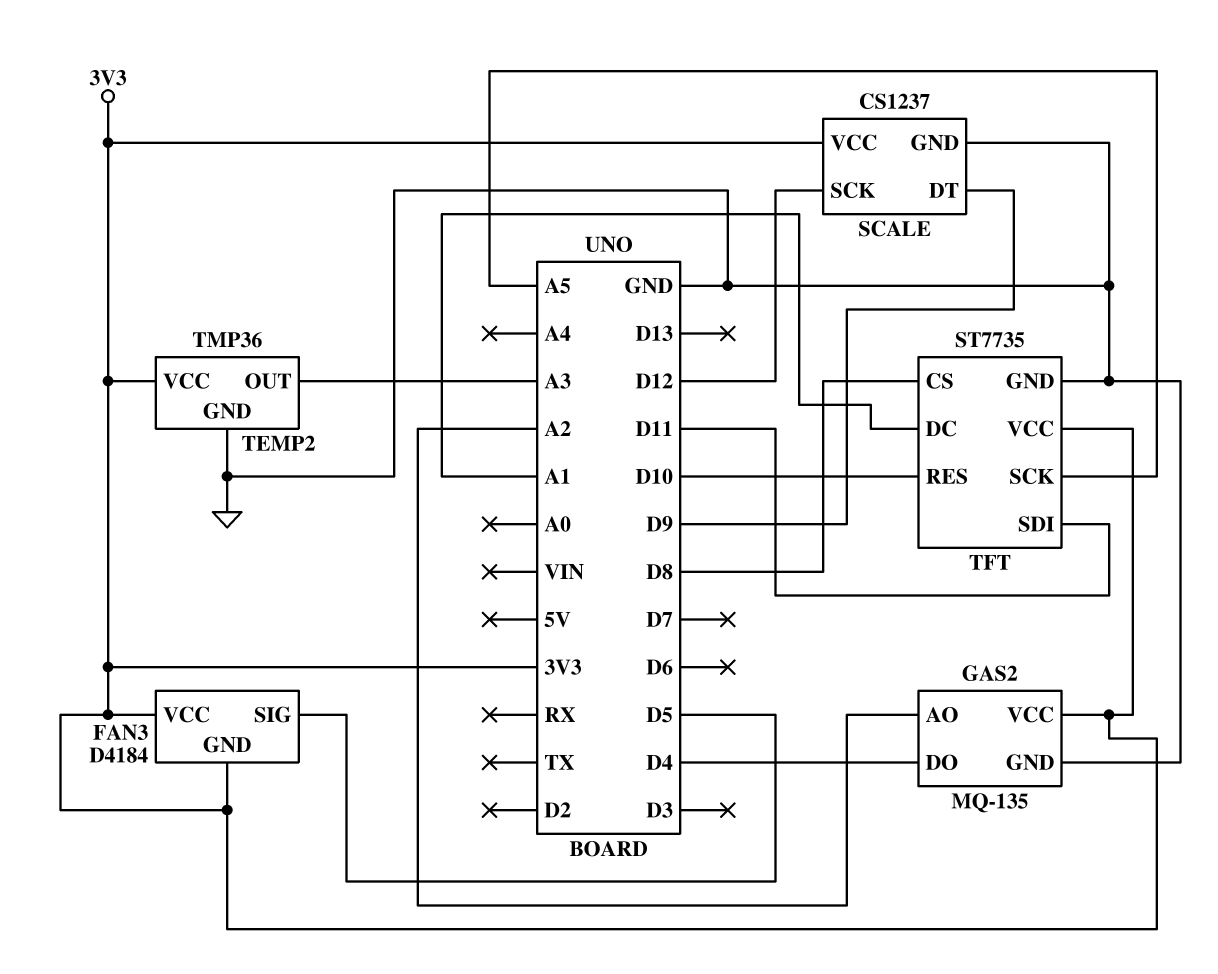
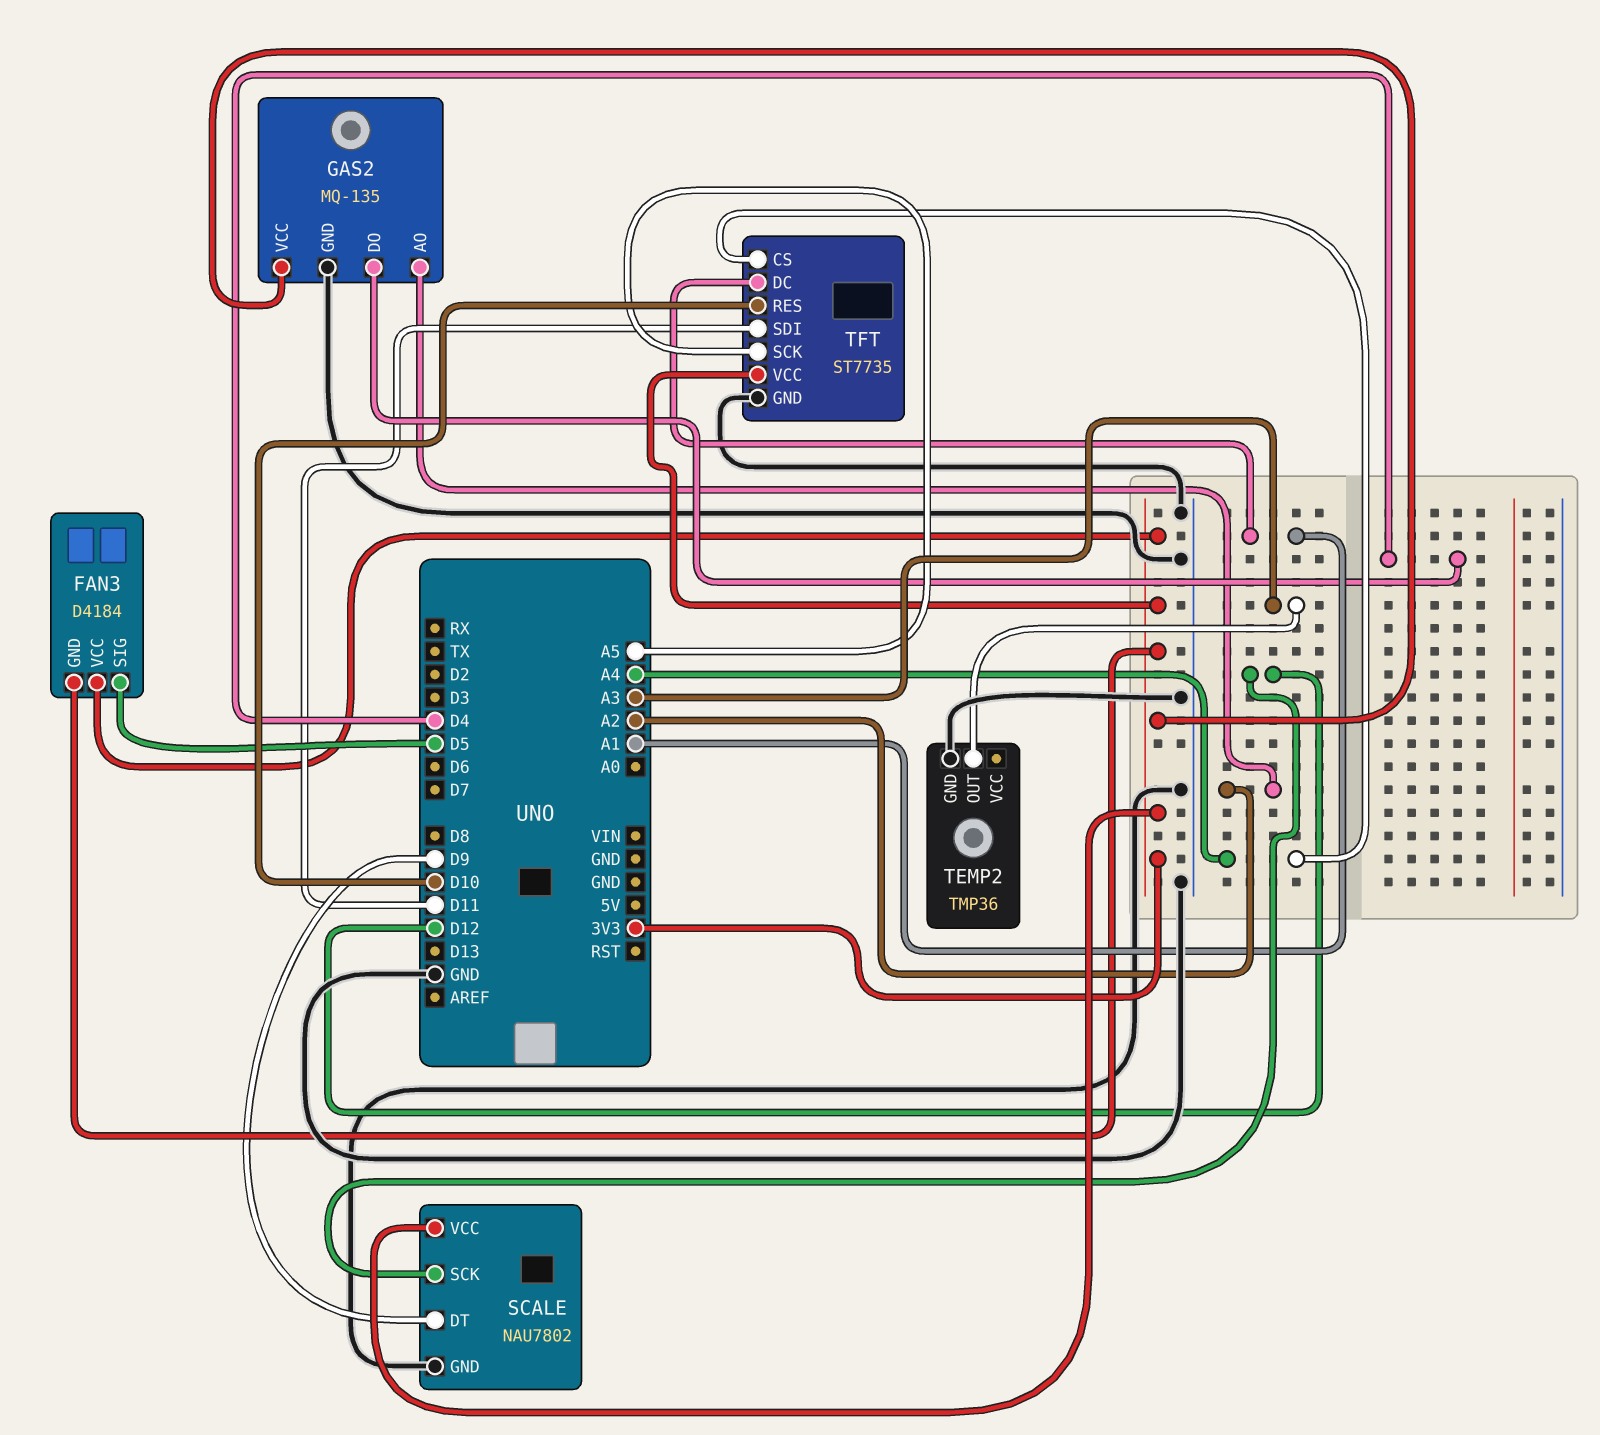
SCALE: CS1237 -> NAU7802
TEMP2 pin VCC: 3V3 -> none
TFT pin CS: D8 -> A4

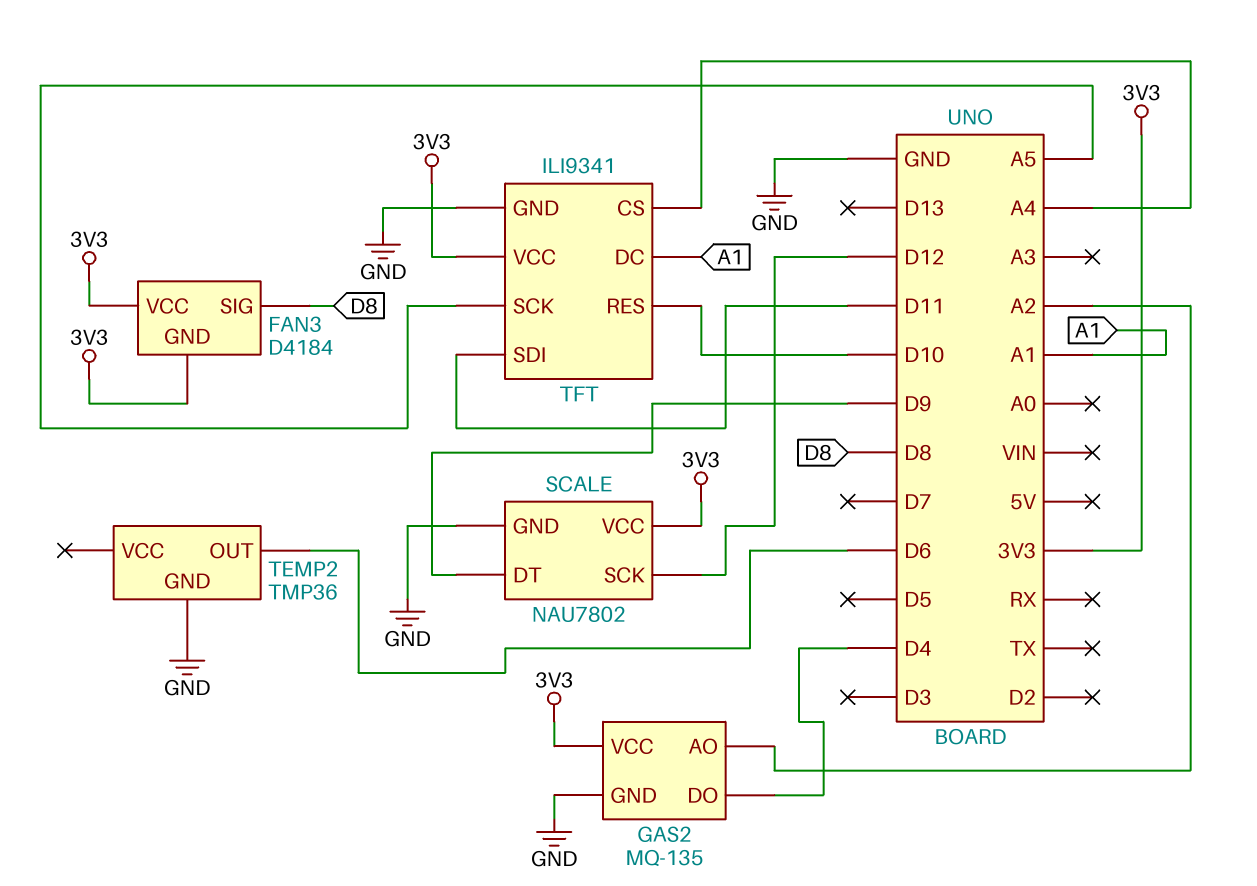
FAN3 pin SIG: D5 -> D8
TEMP2 pin OUT: A3 -> D6
TFT: ST7735 -> ILI9341

